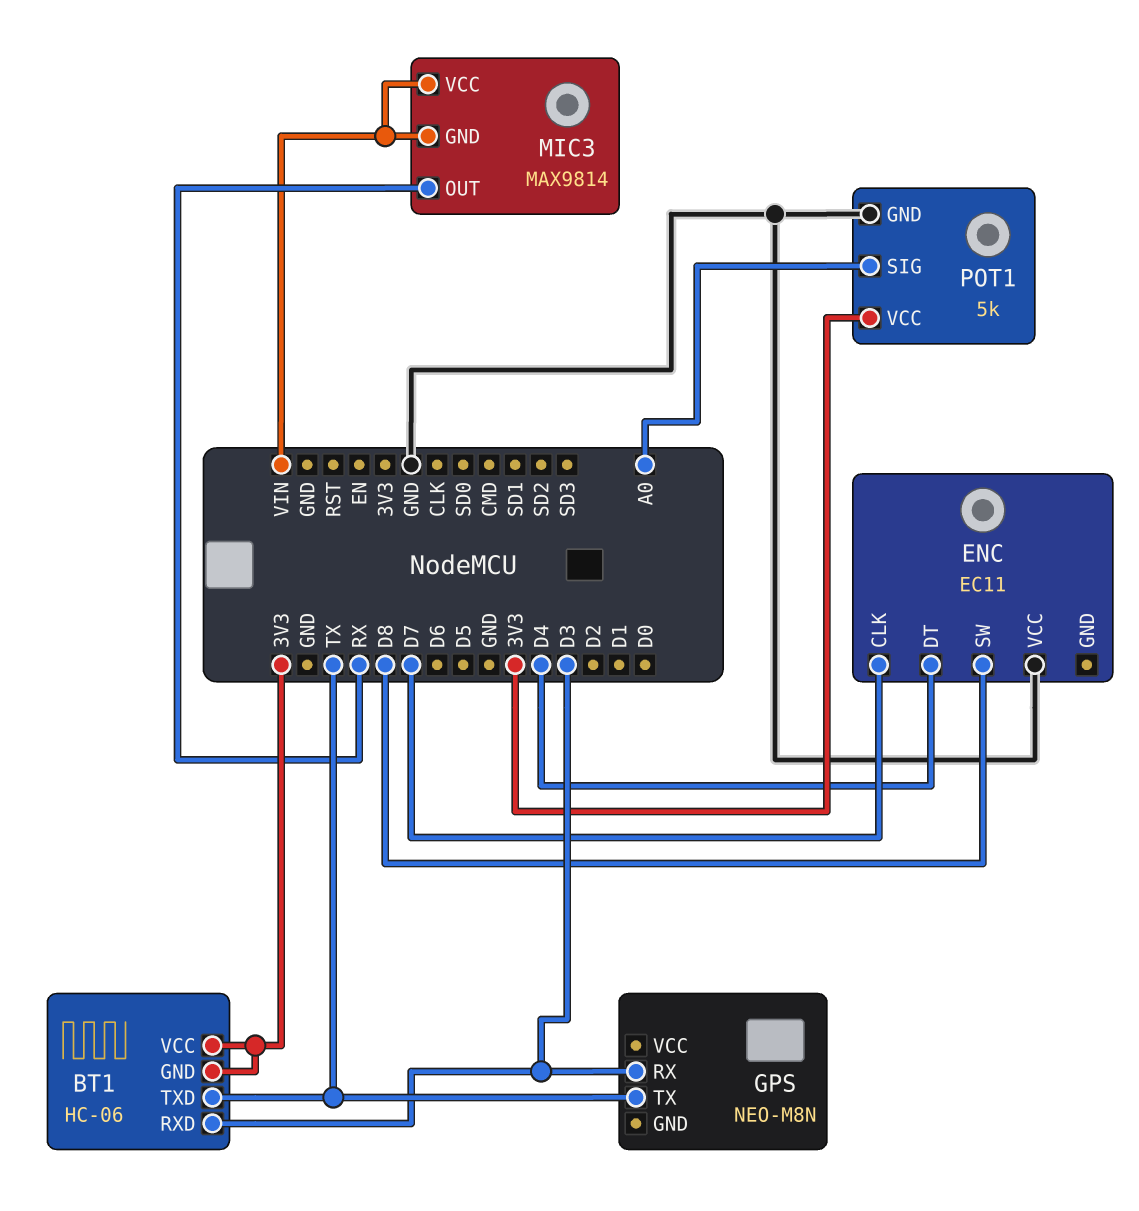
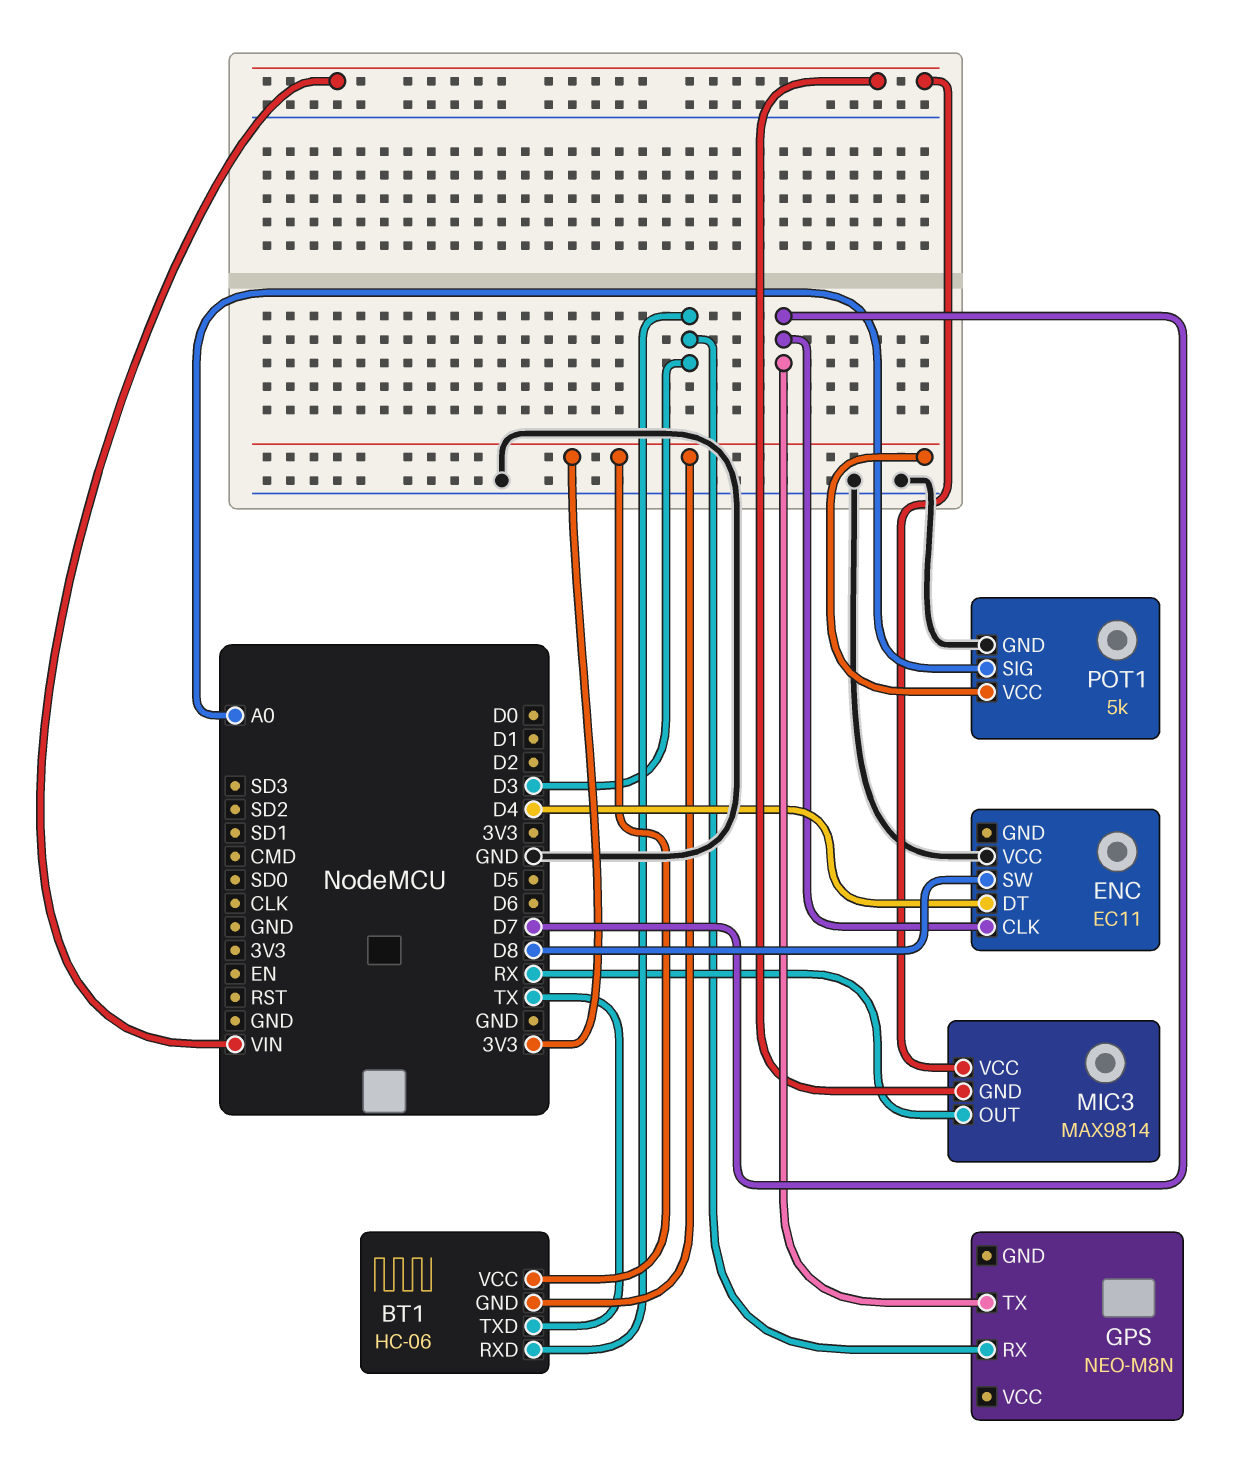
GPS pin TX: TX -> D7

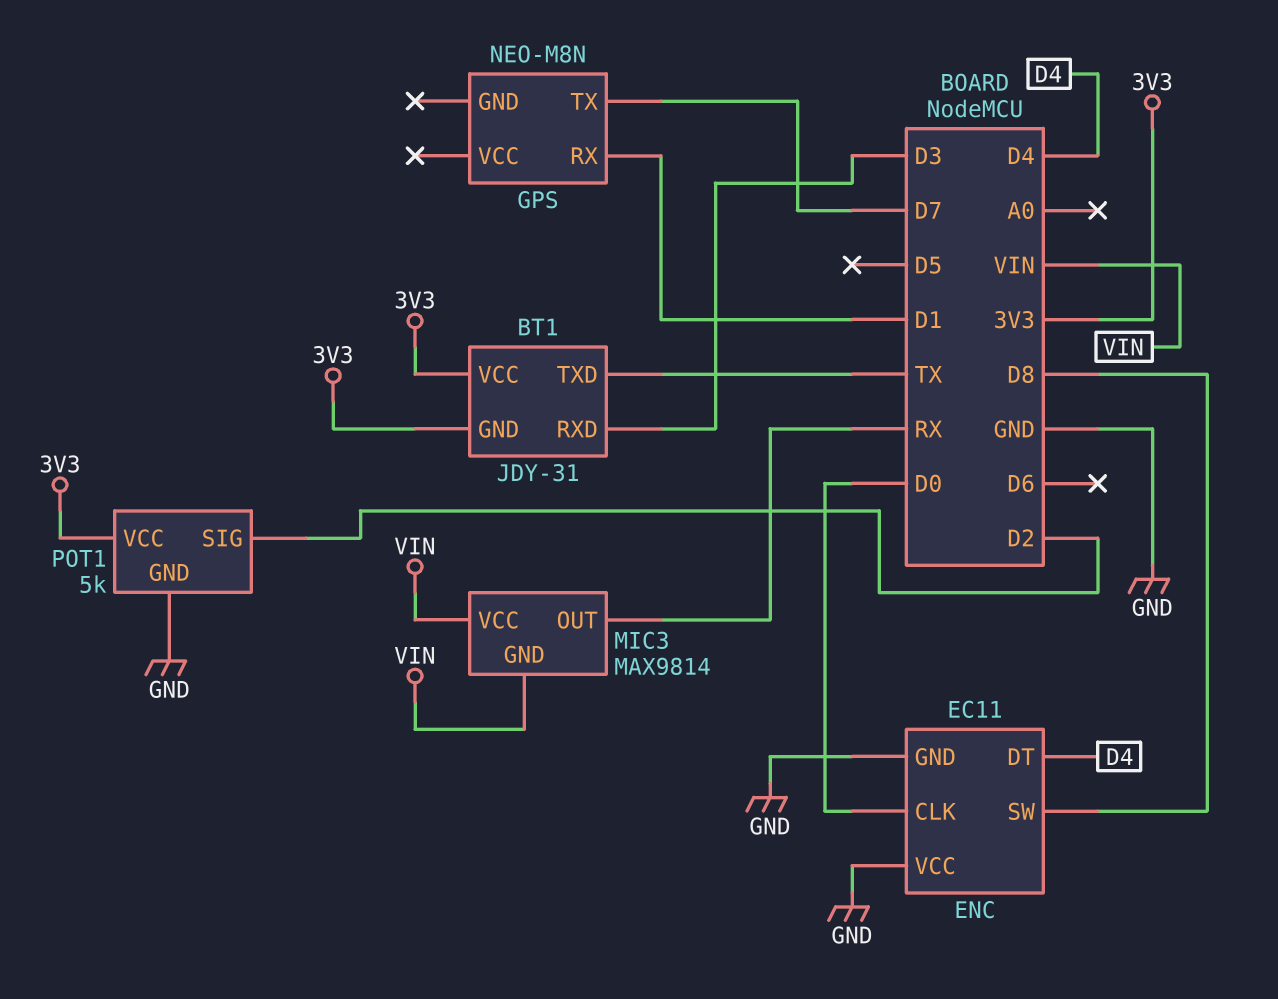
BT1: HC-06 -> JDY-31
ENC pin CLK: D7 -> D0
ENC pin GND: none -> GND
GPS pin RX: D3 -> D1
POT1 pin SIG: A0 -> D2

